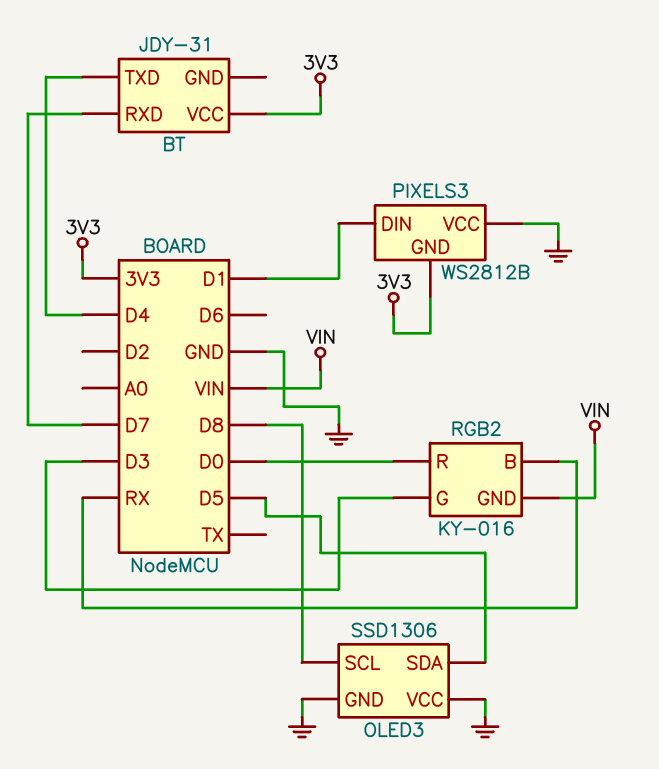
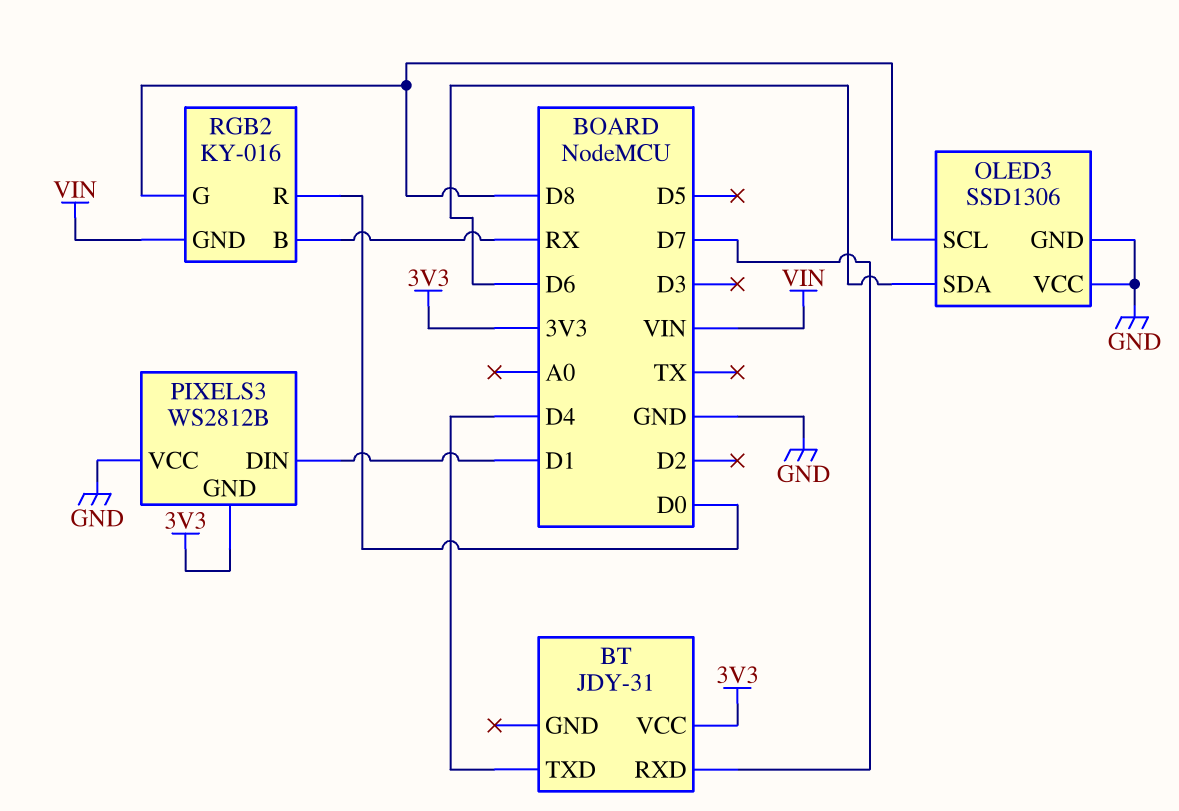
OLED3 pin SDA: D5 -> D6
RGB2 pin G: D3 -> D8

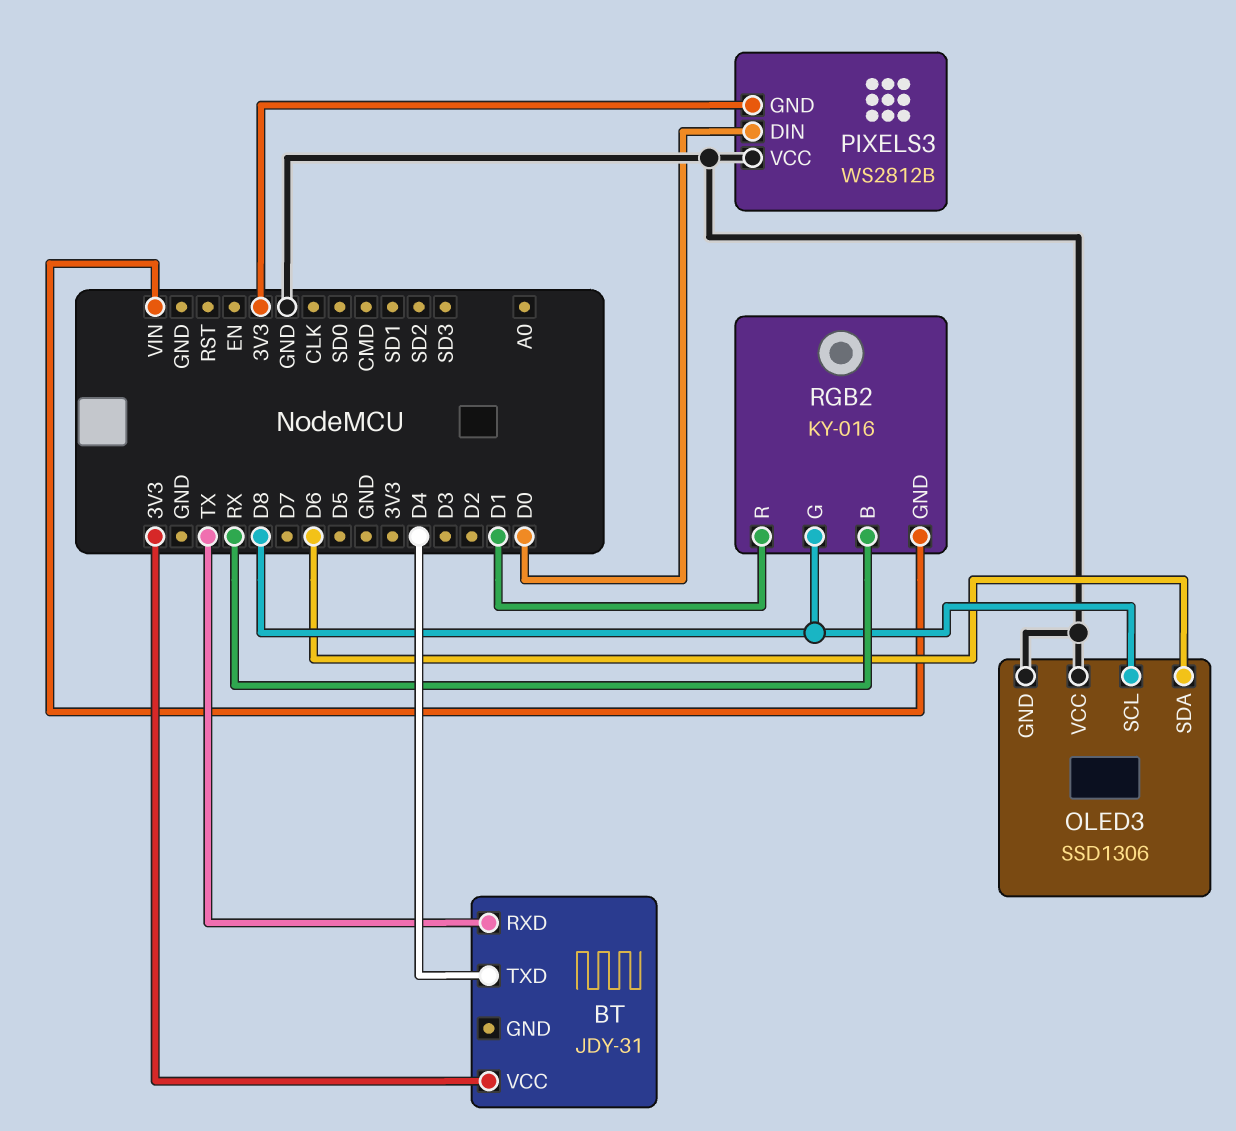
BT pin RXD: D7 -> TX
PIXELS3 pin DIN: D1 -> D0
RGB2 pin R: D0 -> D1

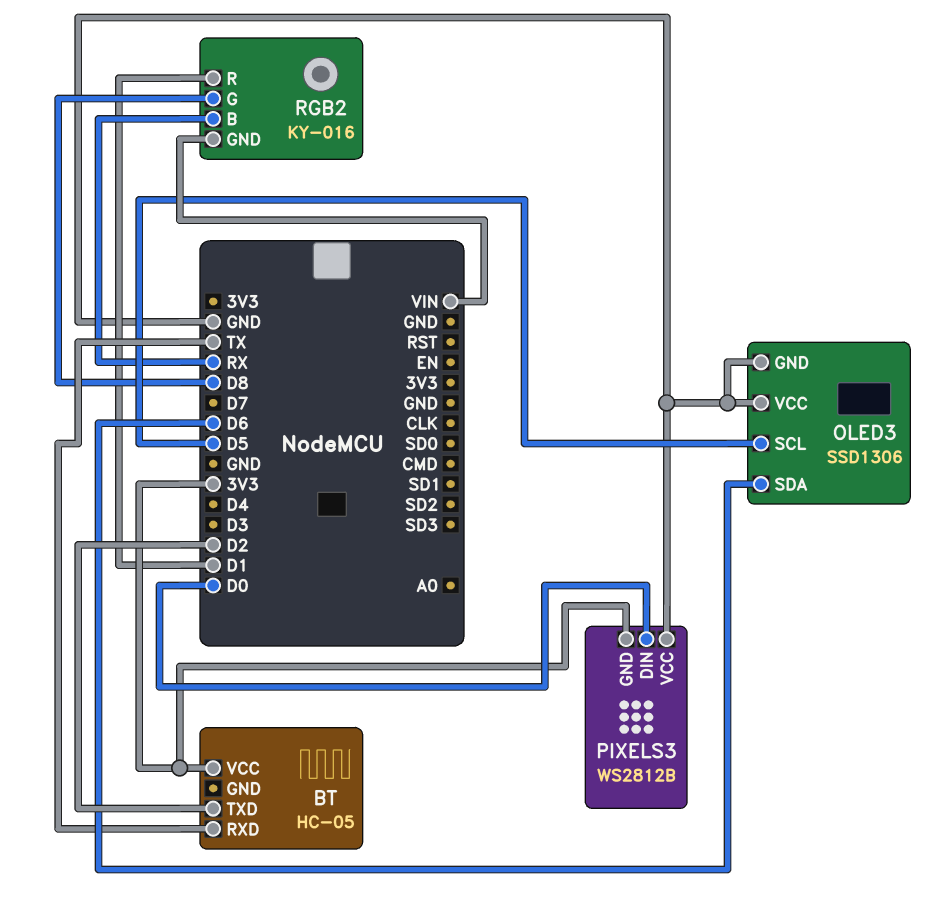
BT: JDY-31 -> HC-05
BT pin TXD: D4 -> D2
OLED3 pin SCL: D8 -> D5

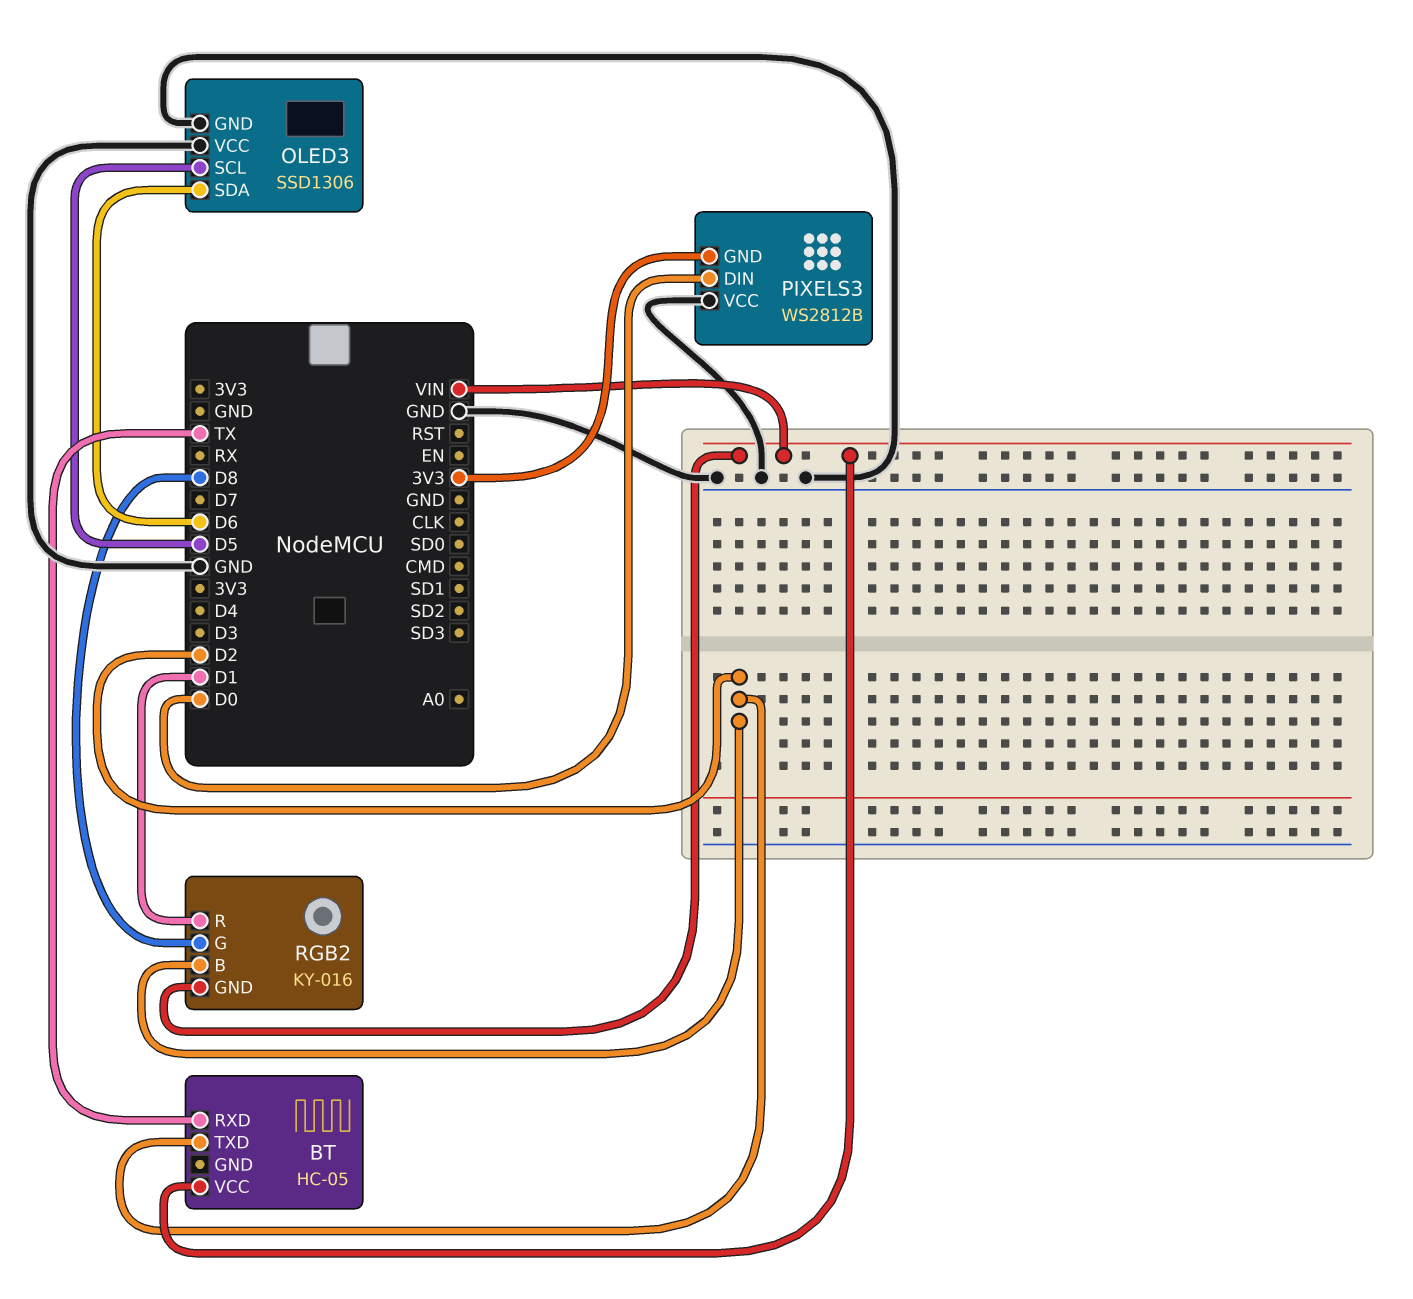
BT pin VCC: 3V3 -> VIN
RGB2 pin B: RX -> D2

